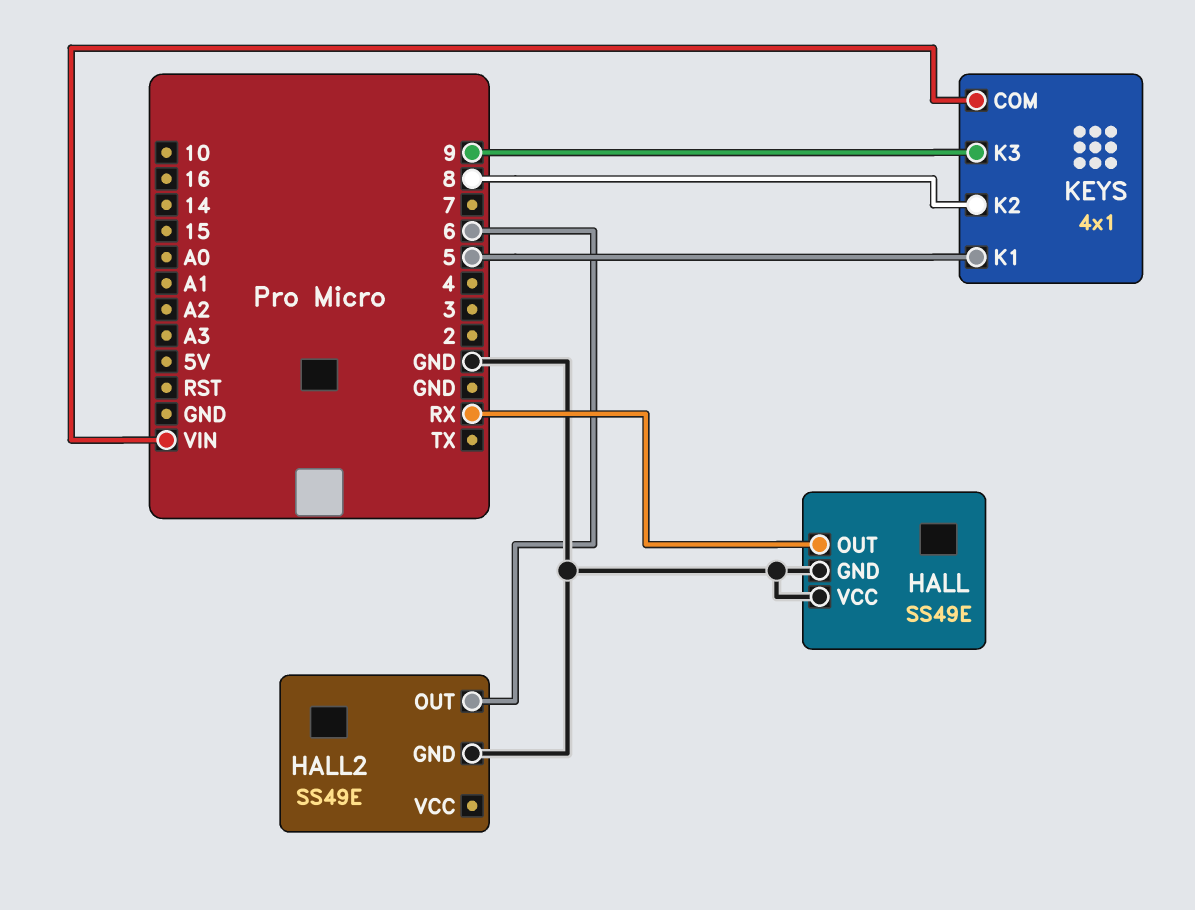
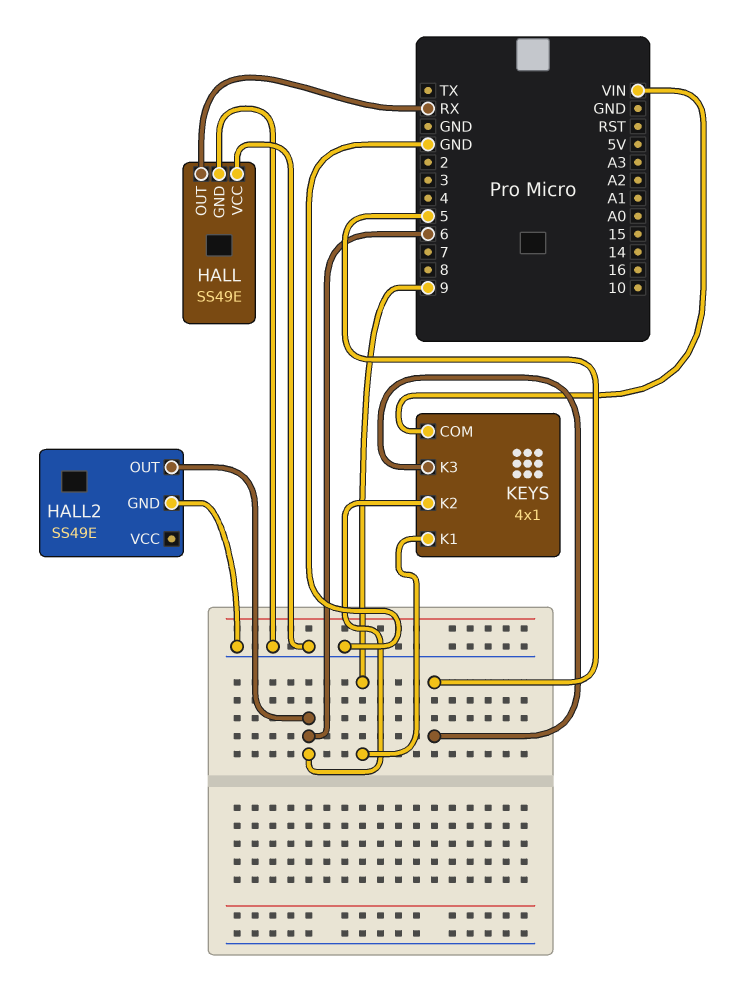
KEYS pin K1: 5 -> 9
KEYS pin K2: 8 -> 6
KEYS pin K3: 9 -> 5

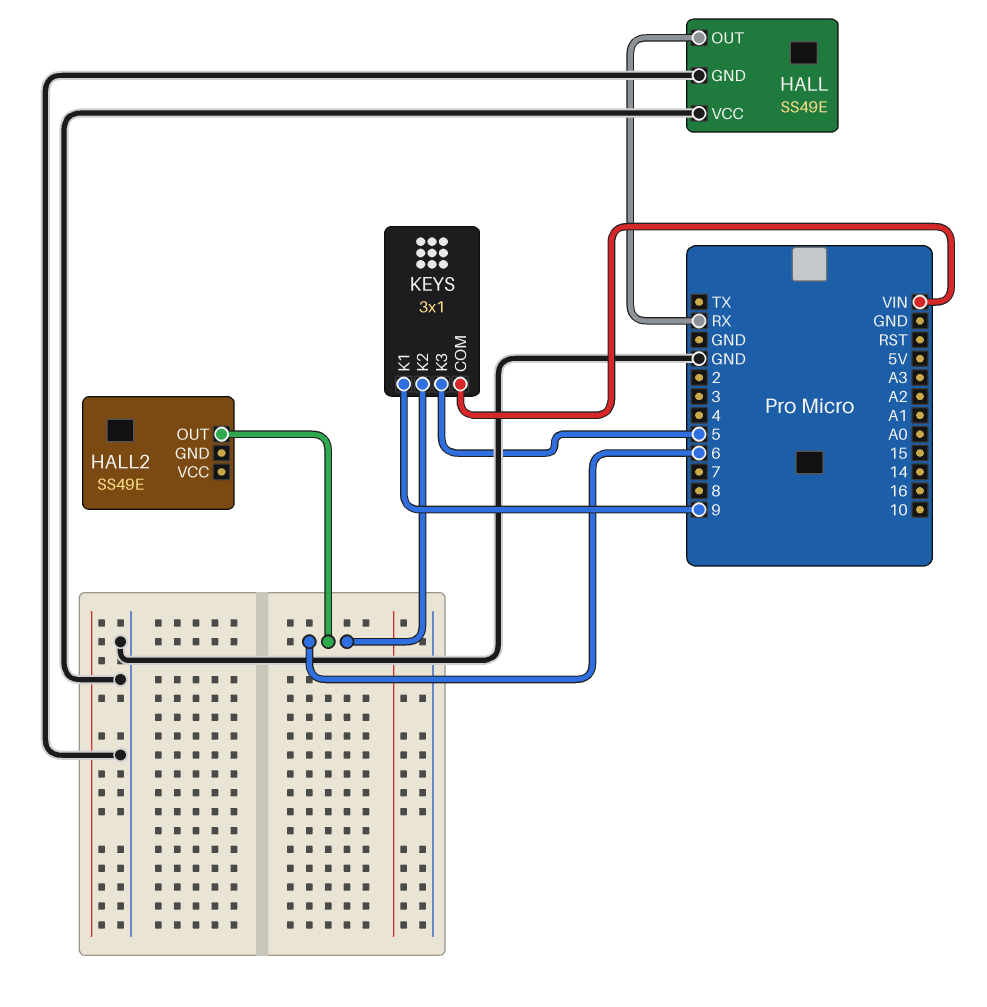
HALL2 pin GND: GND -> none
KEYS: 4x1 -> 3x1

